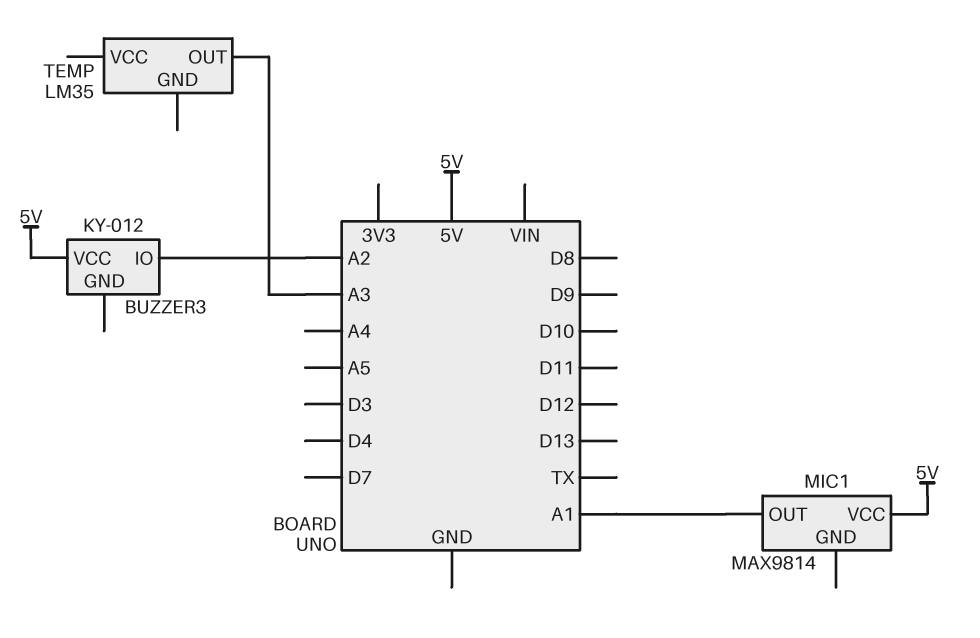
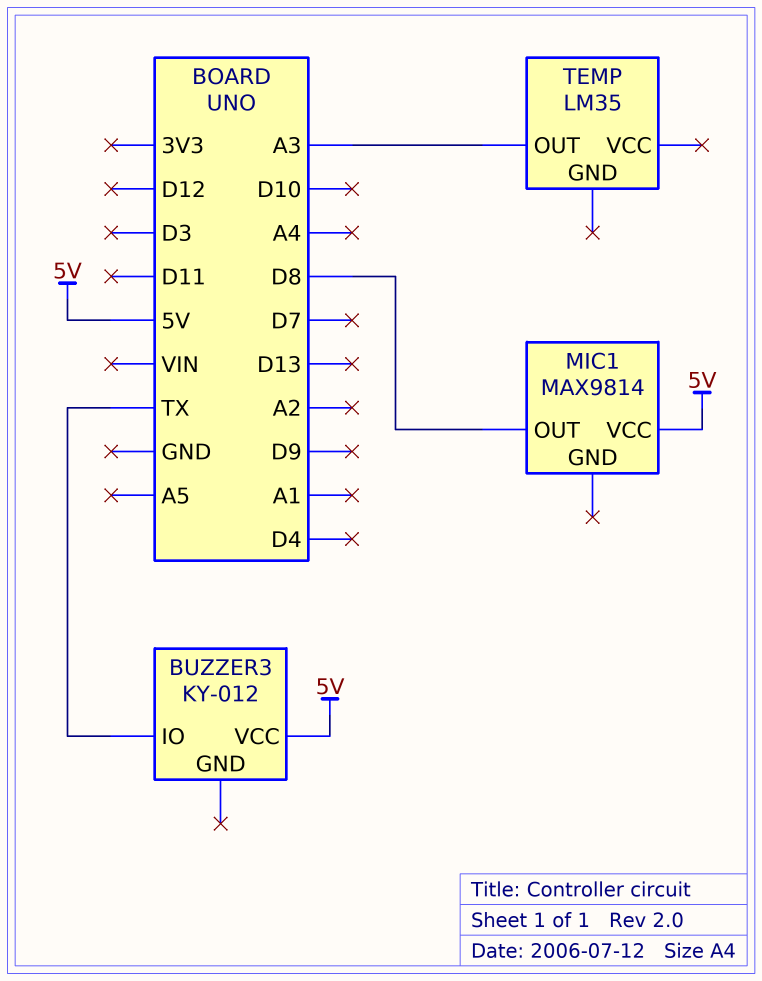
BUZZER3 pin IO: A2 -> TX
MIC1 pin OUT: A1 -> D8

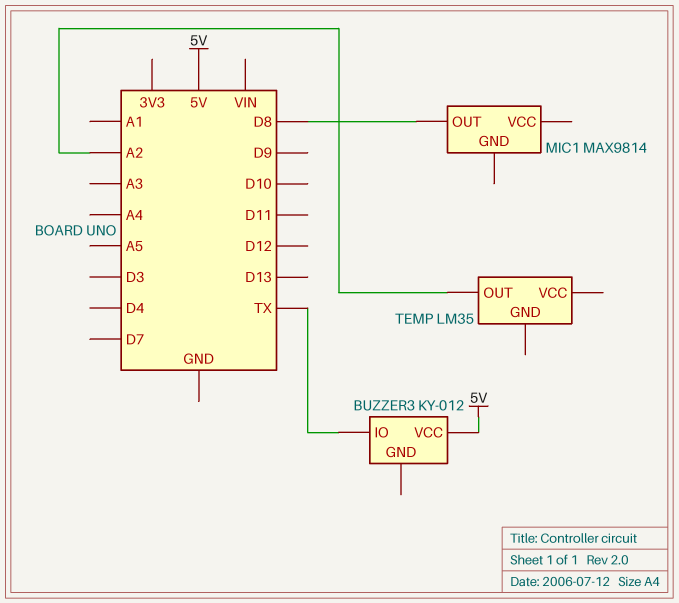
MIC1 pin VCC: 5V -> none
TEMP pin OUT: A3 -> A2

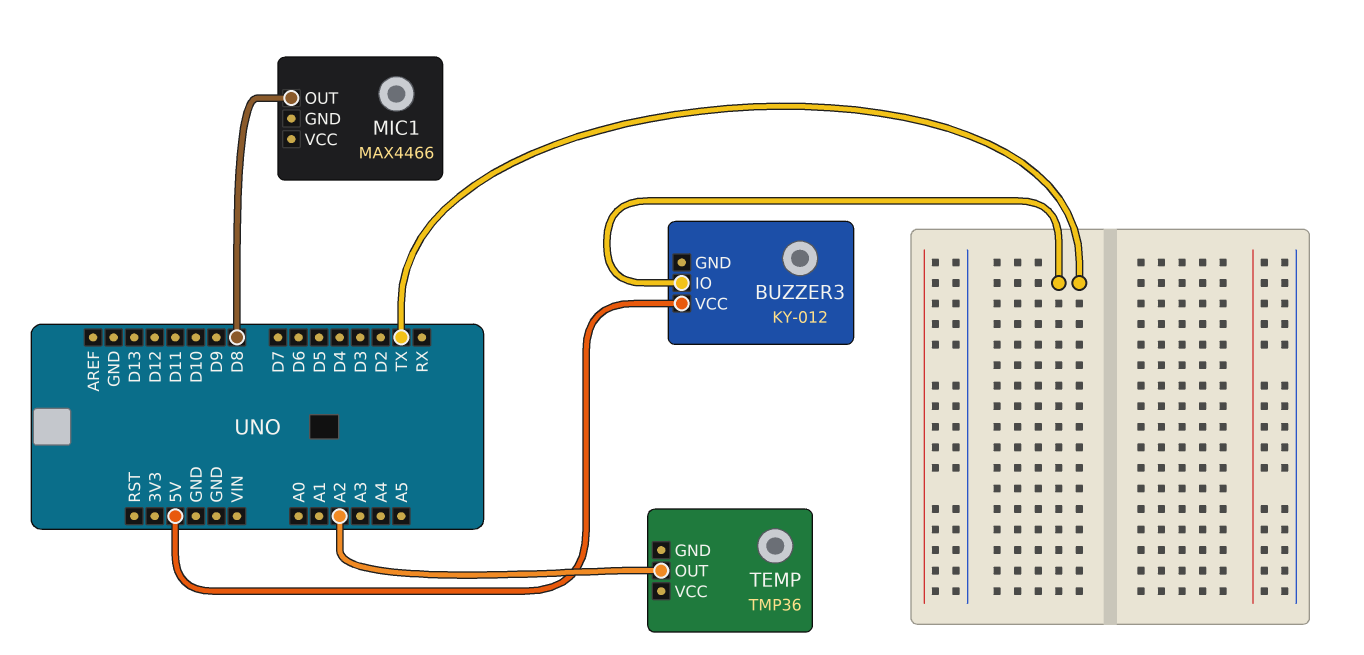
MIC1: MAX9814 -> MAX4466
TEMP: LM35 -> TMP36

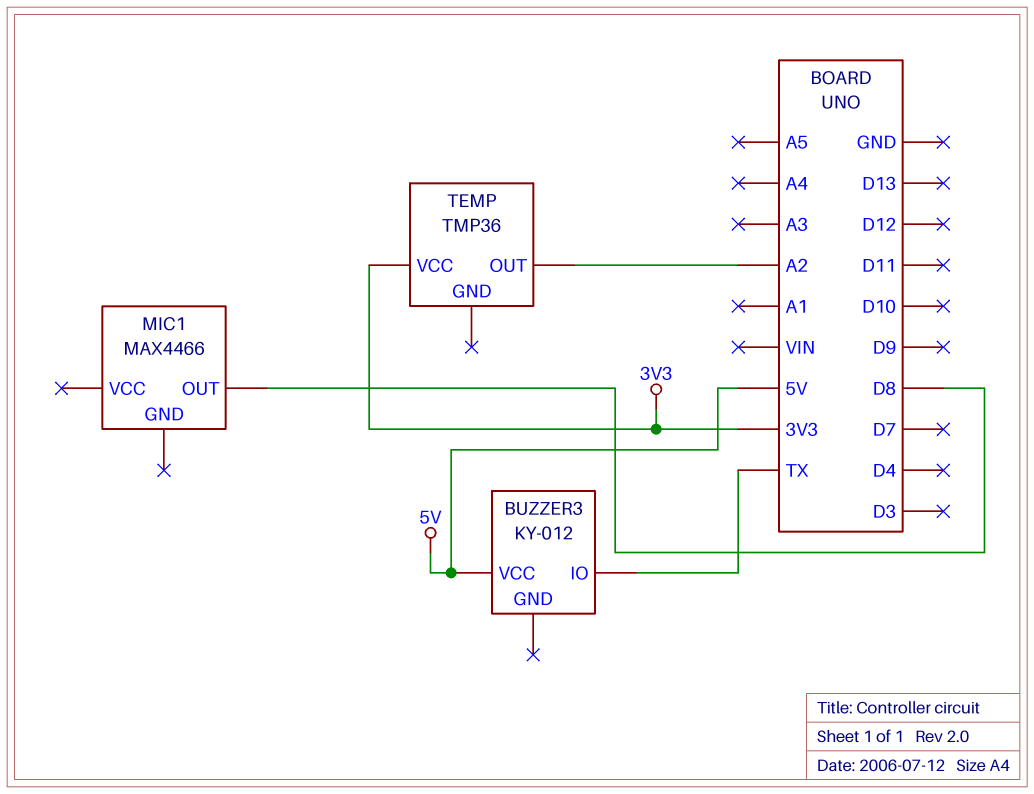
TEMP pin VCC: none -> 3V3

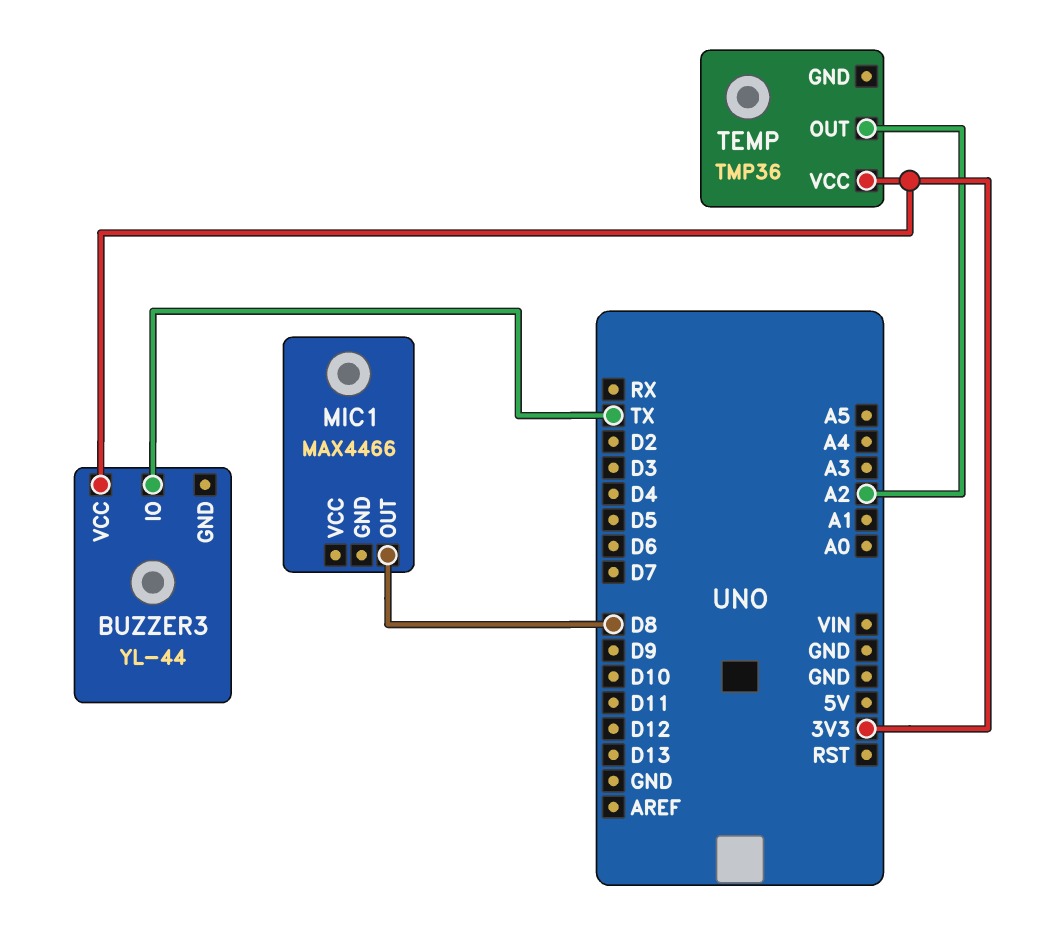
BUZZER3: KY-012 -> YL-44
BUZZER3 pin VCC: 5V -> 3V3

